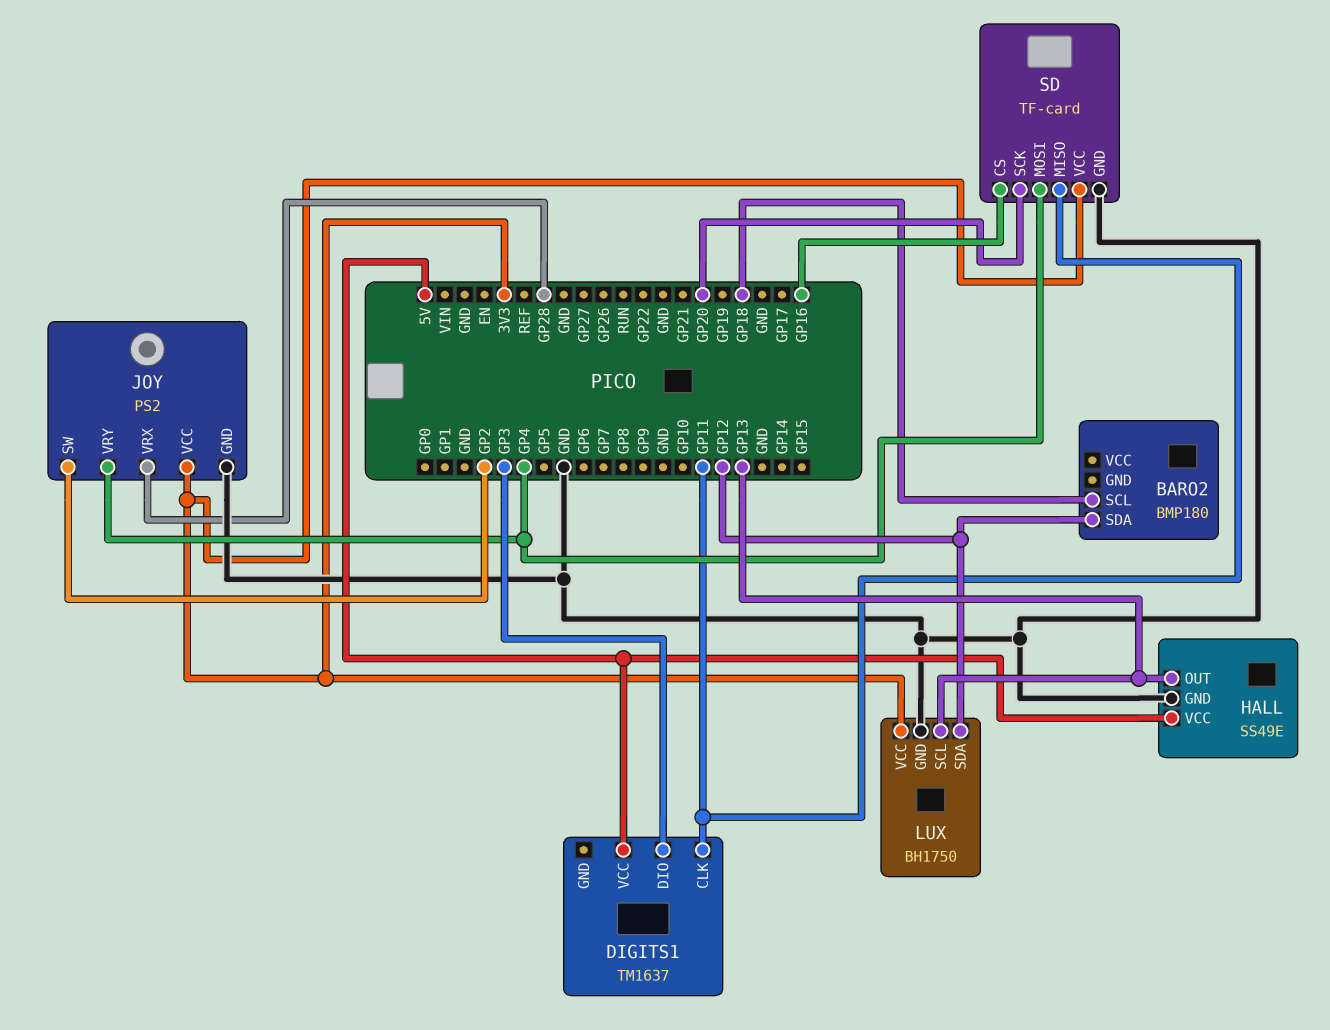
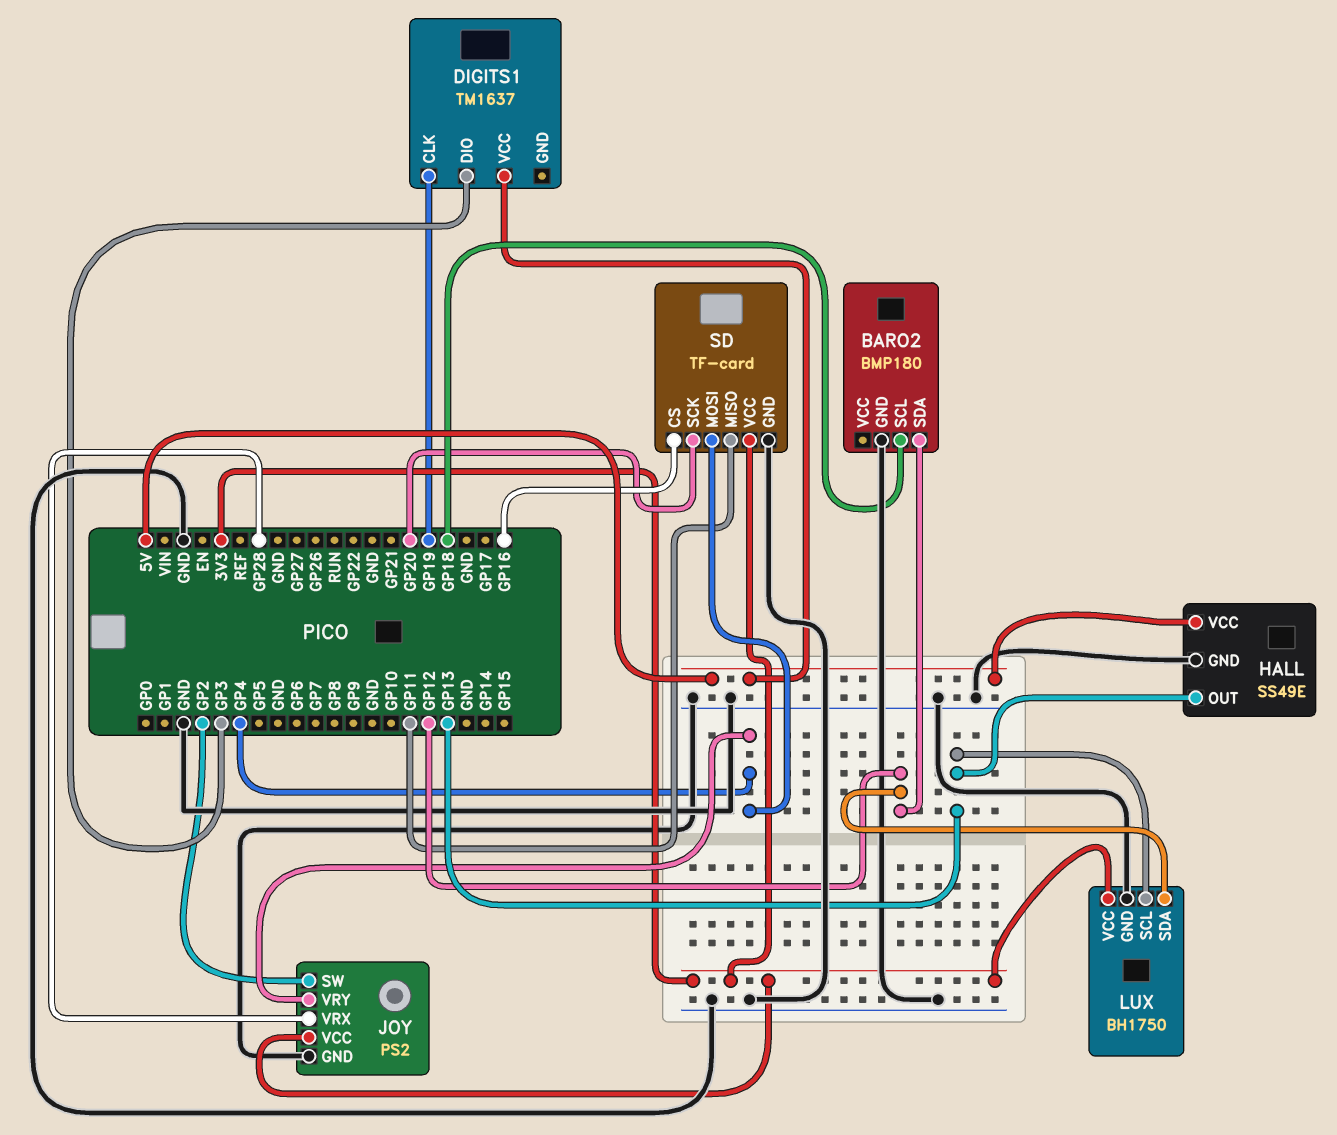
BARO2 pin GND: none -> GND
DIGITS1 pin CLK: GP11 -> GP19

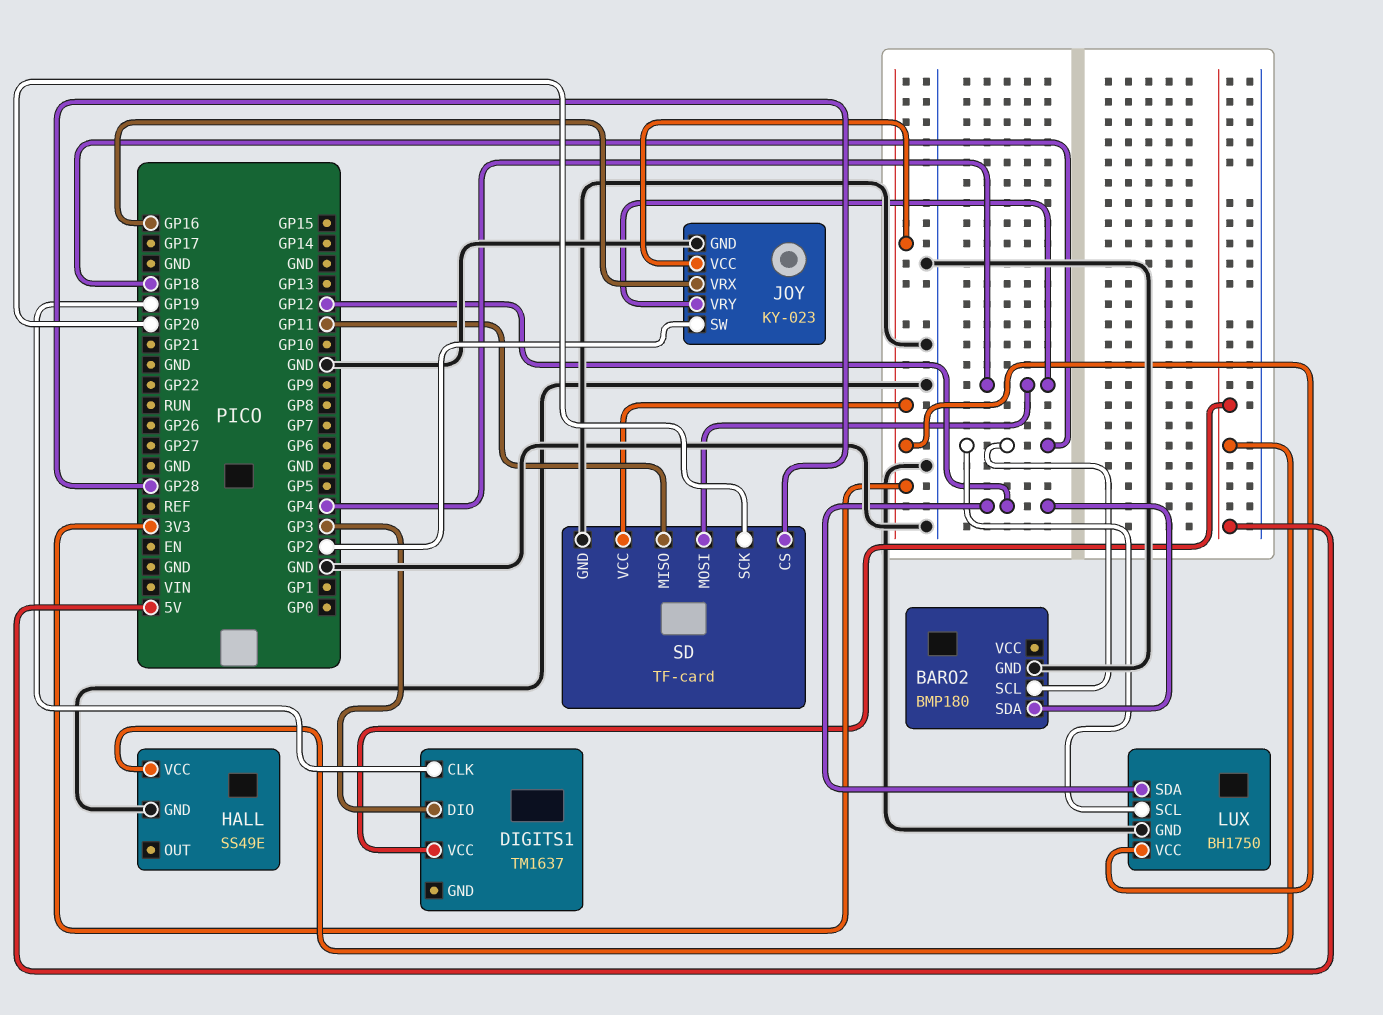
HALL pin OUT: GP13 -> none
JOY: PS2 -> KY-023
JOY pin VRX: GP28 -> GP16
LUX pin SCL: GP13 -> GP18
SD pin CS: GP16 -> GP28

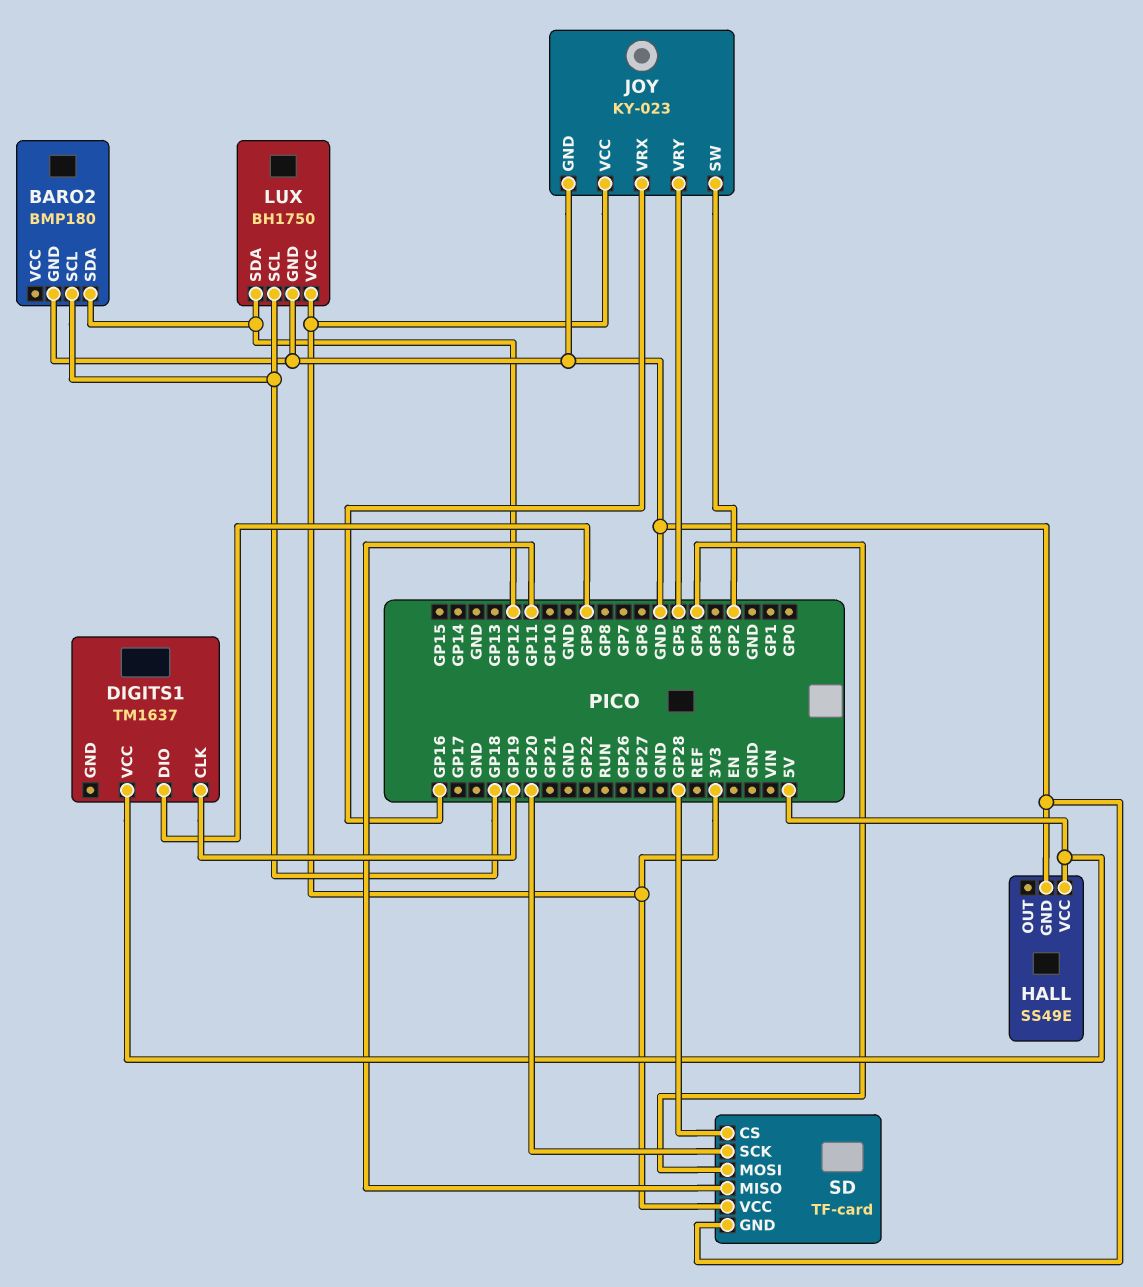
DIGITS1 pin DIO: GP3 -> GP9
JOY pin VRY: GP4 -> GP5

